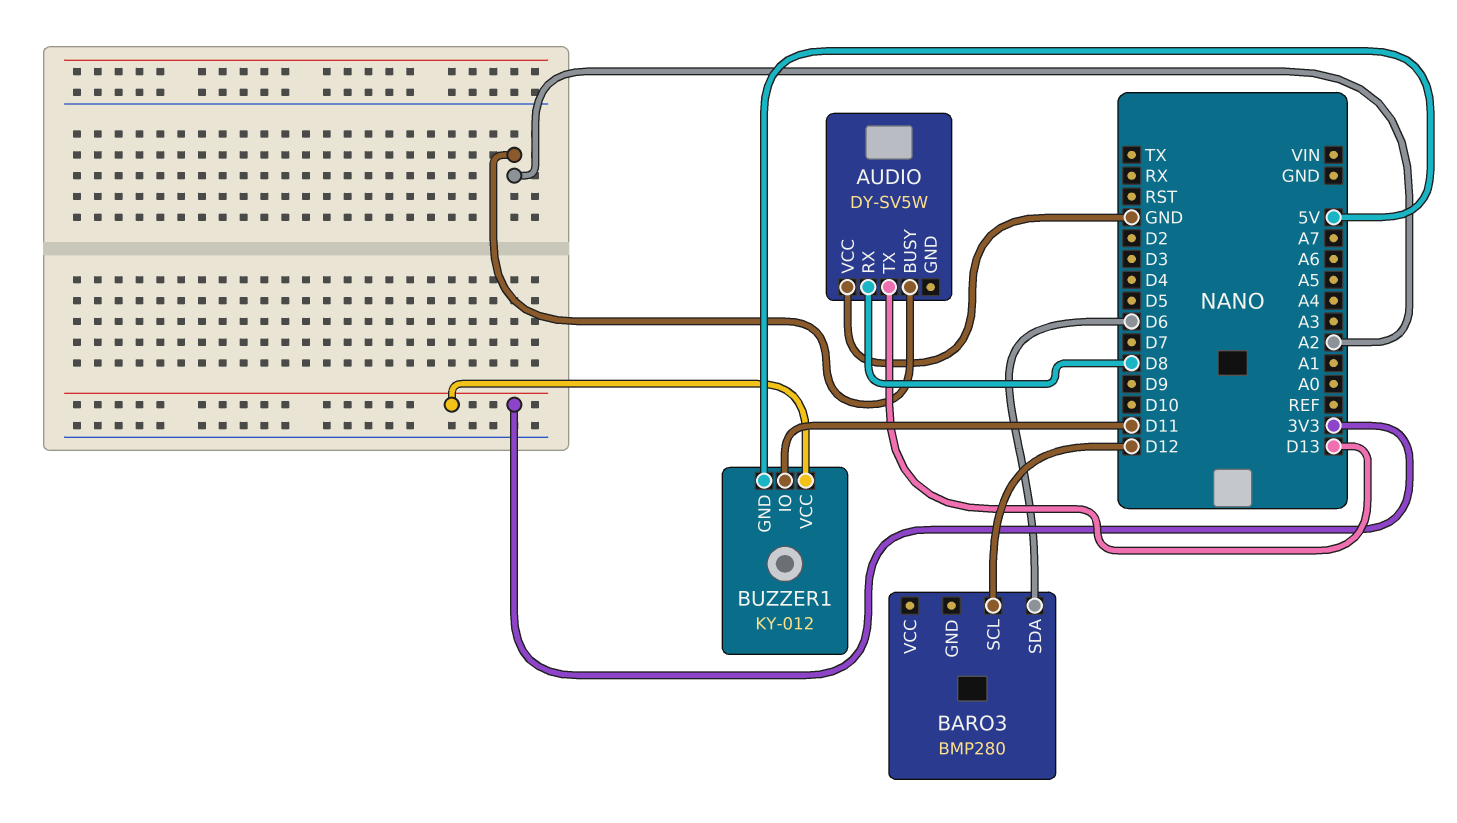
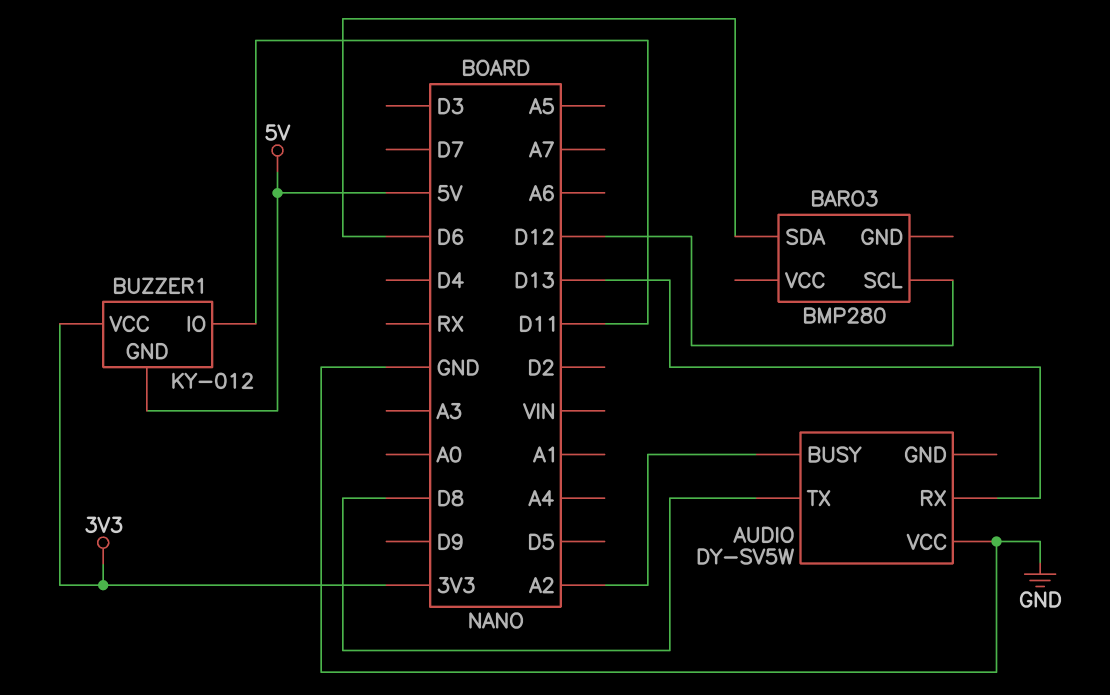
AUDIO pin RX: D8 -> D13
AUDIO pin TX: D13 -> D8

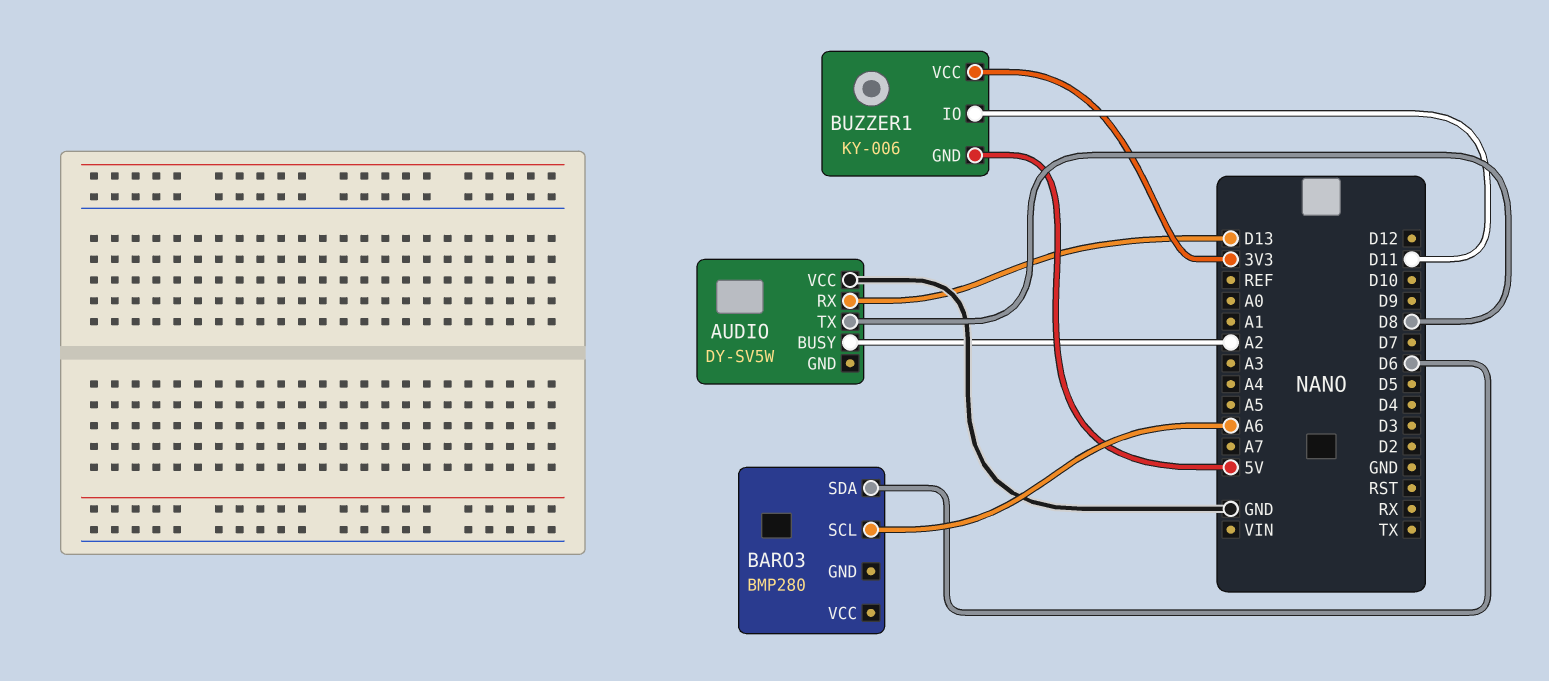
BARO3 pin SCL: D12 -> A6
BUZZER1: KY-012 -> KY-006

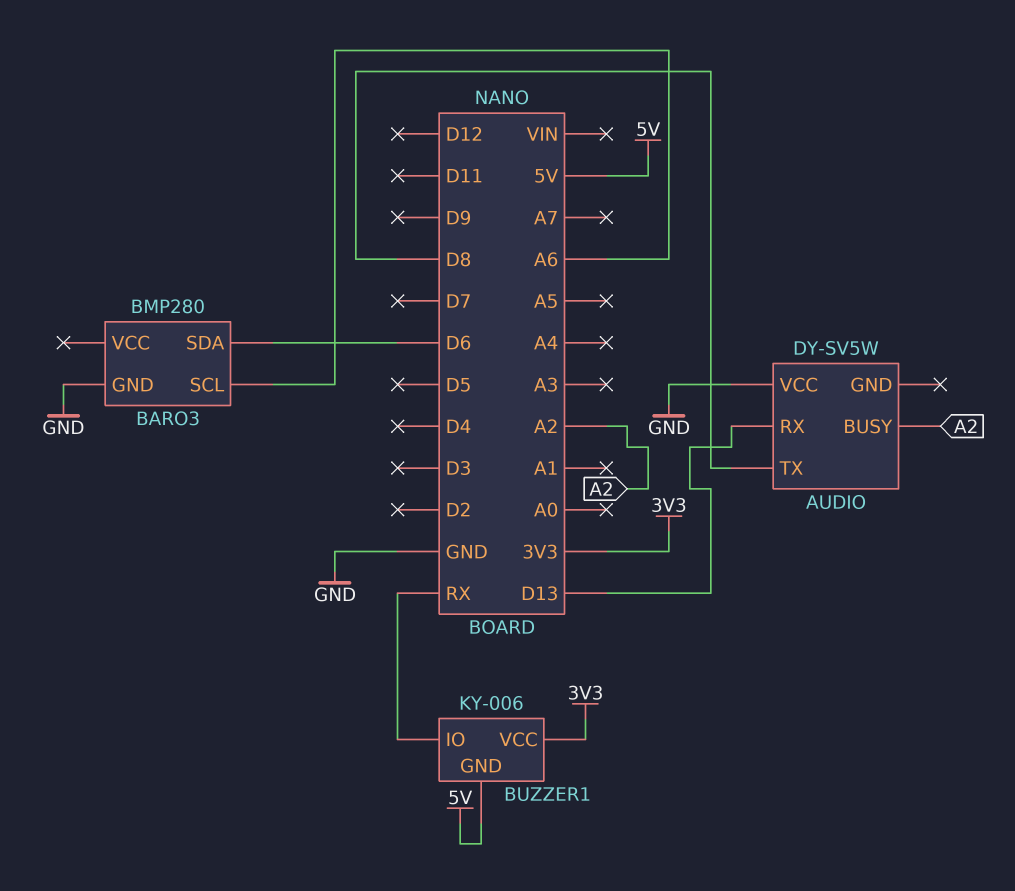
BARO3 pin GND: none -> GND
BUZZER1 pin IO: D11 -> RX

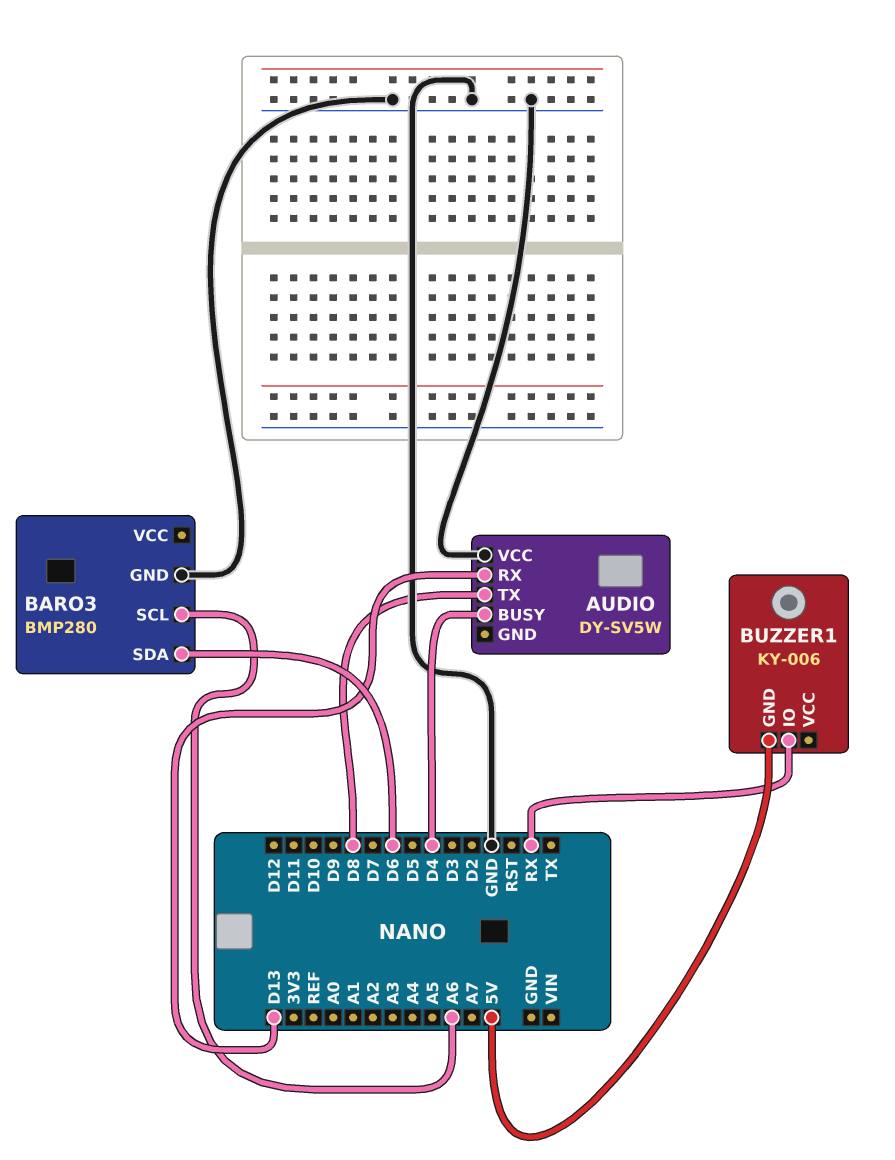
AUDIO pin BUSY: A2 -> D4
BUZZER1 pin VCC: 3V3 -> none

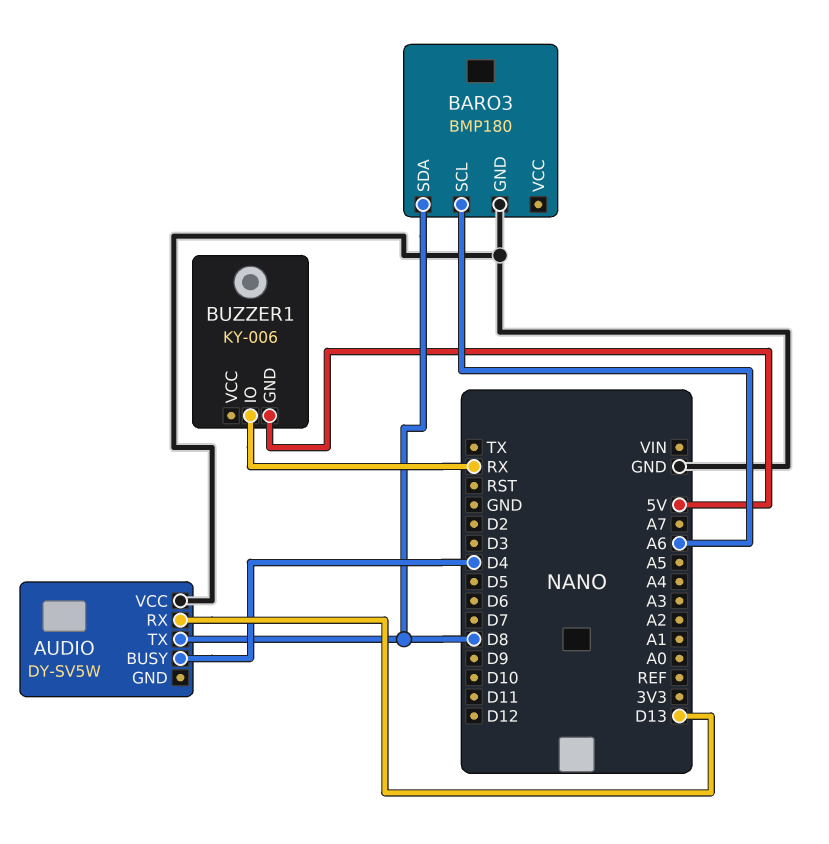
BARO3: BMP280 -> BMP180
BARO3 pin SDA: D6 -> D8

